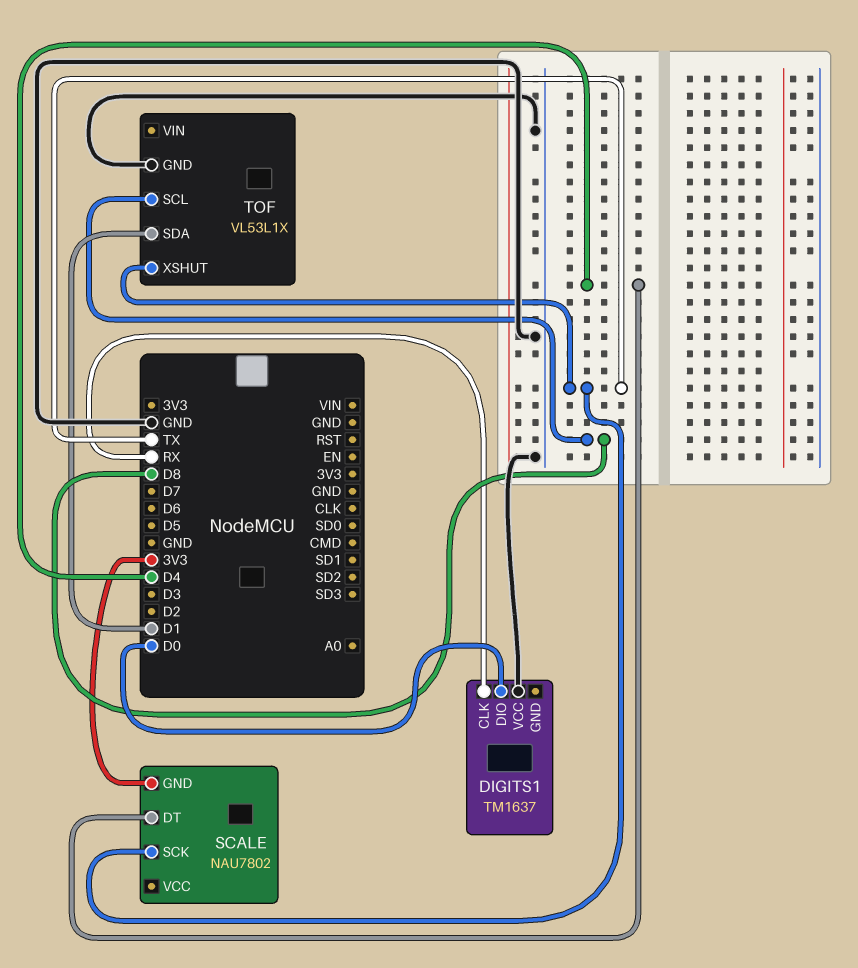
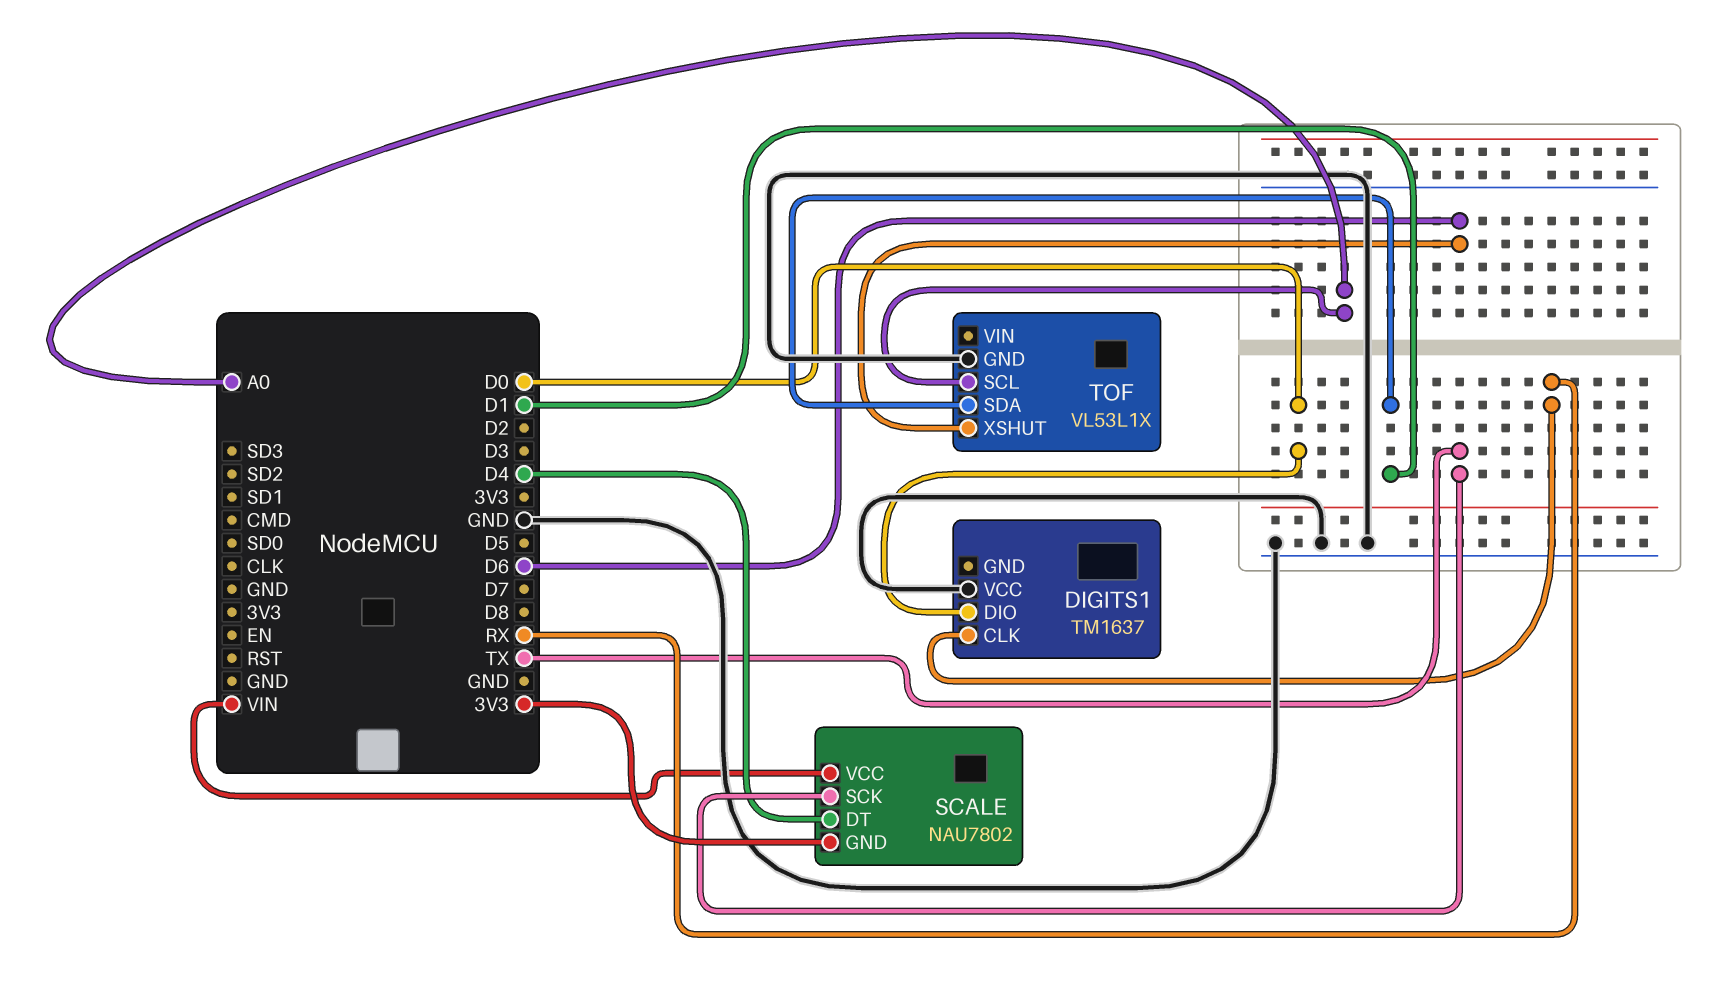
SCALE pin VCC: none -> VIN
TOF pin SCL: D8 -> A0
TOF pin XSHUT: TX -> D6

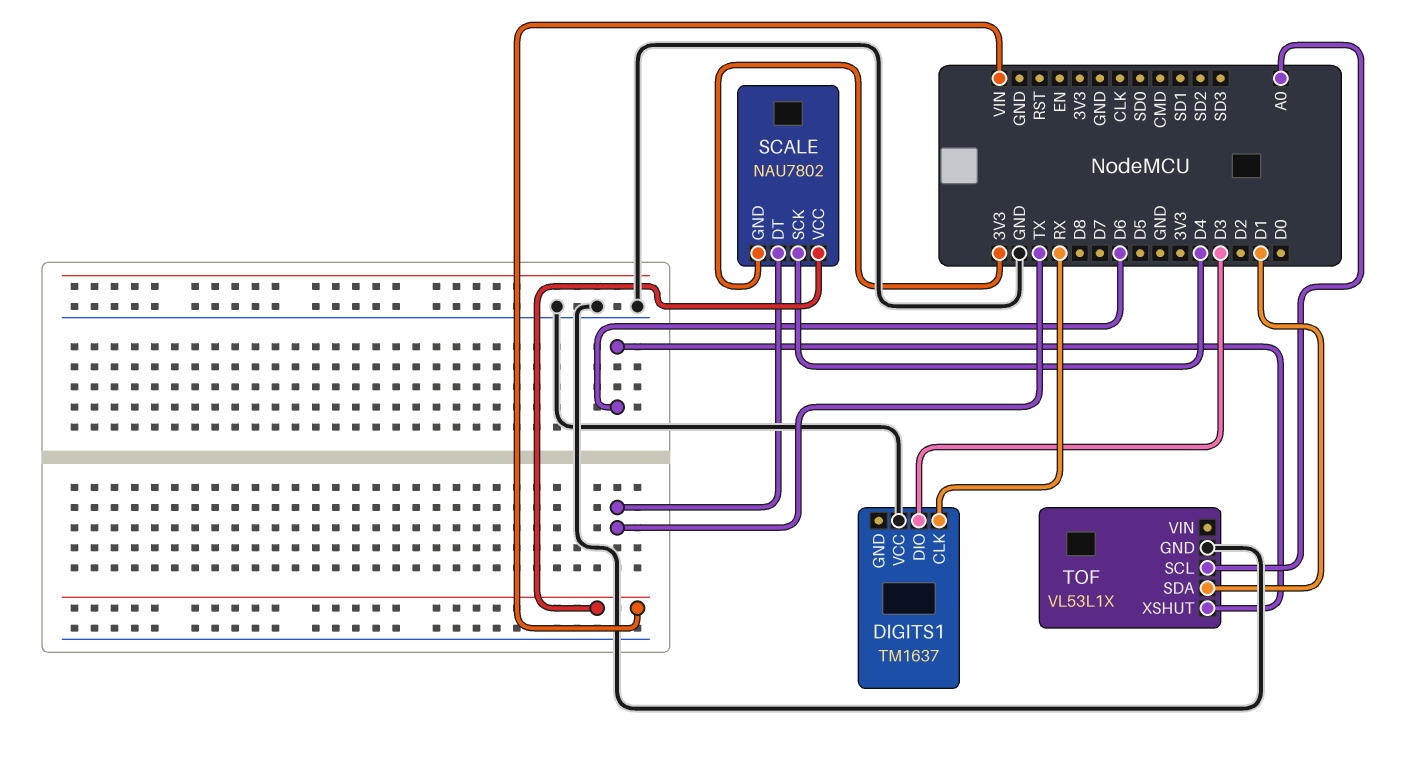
DIGITS1 pin DIO: D0 -> D3
SCALE pin DT: D4 -> TX
SCALE pin SCK: TX -> D4

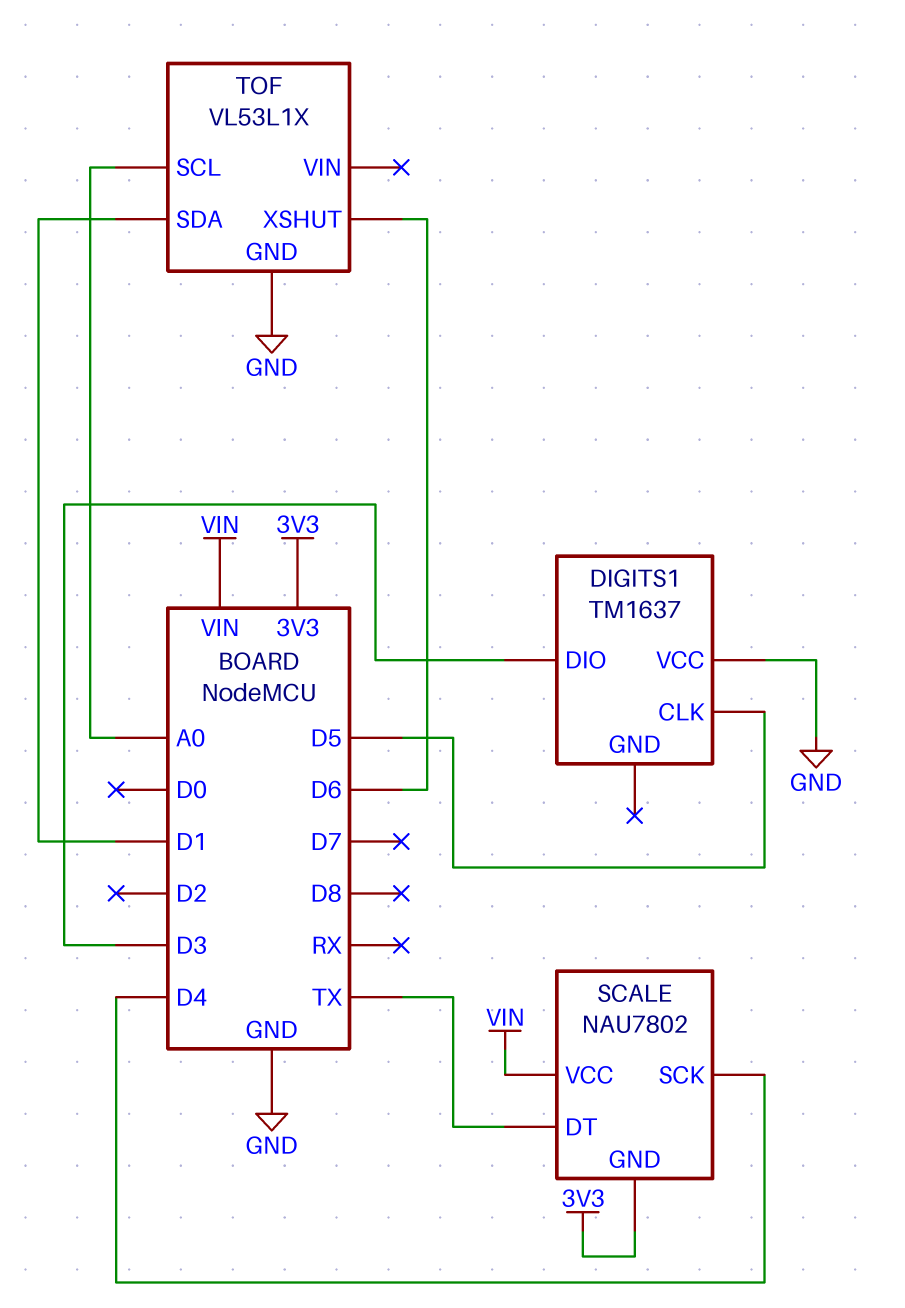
DIGITS1 pin CLK: RX -> D5

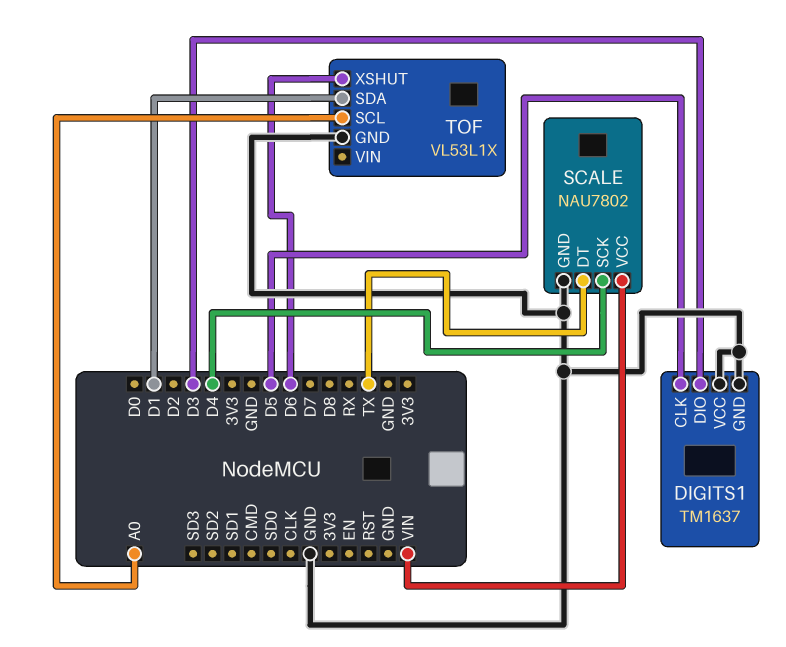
DIGITS1 pin GND: none -> GND
SCALE pin GND: 3V3 -> GND

